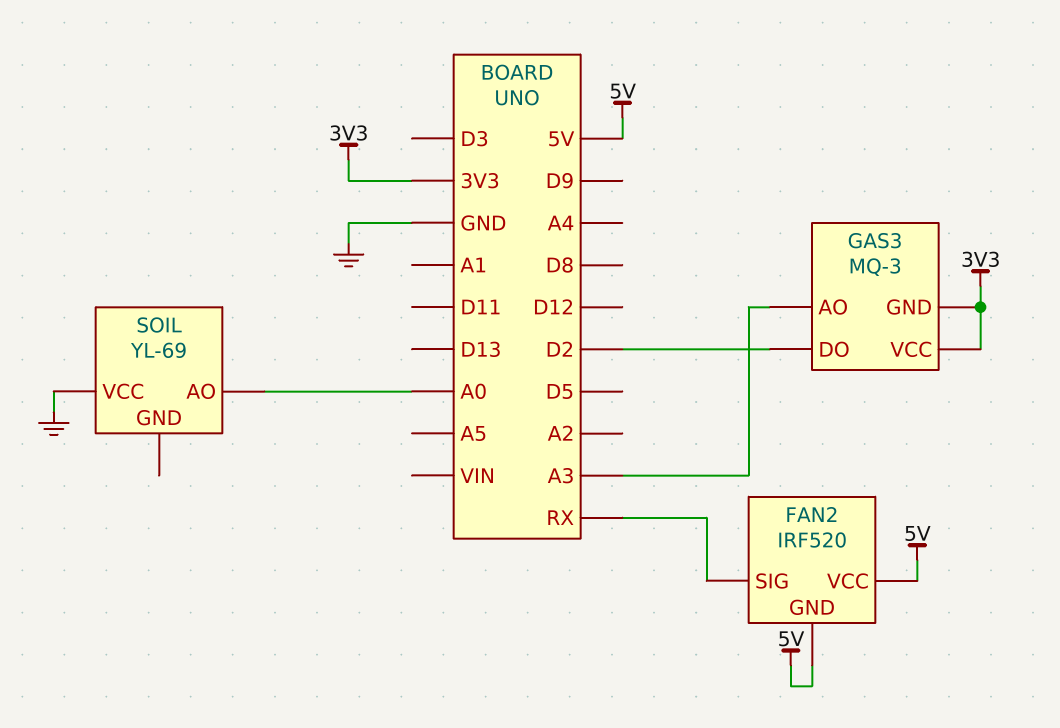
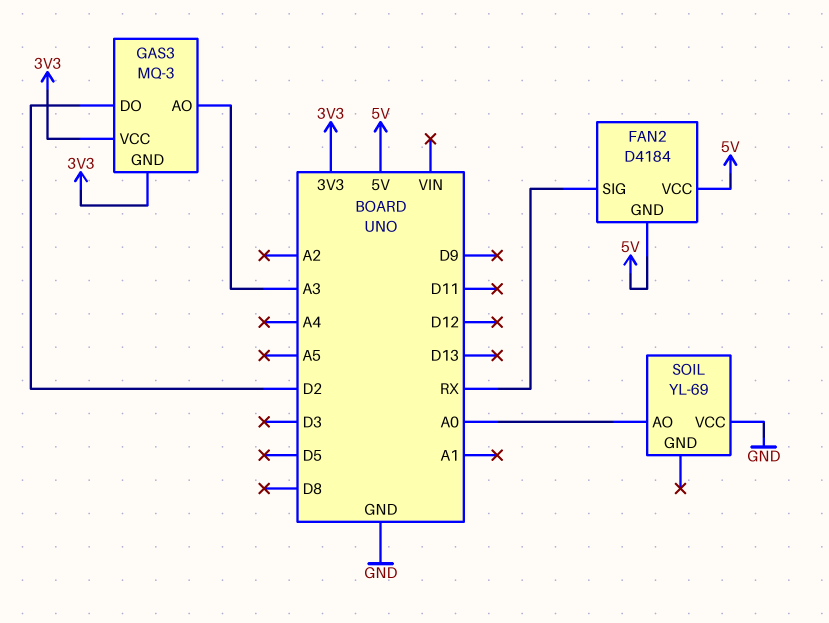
FAN2: IRF520 -> D4184

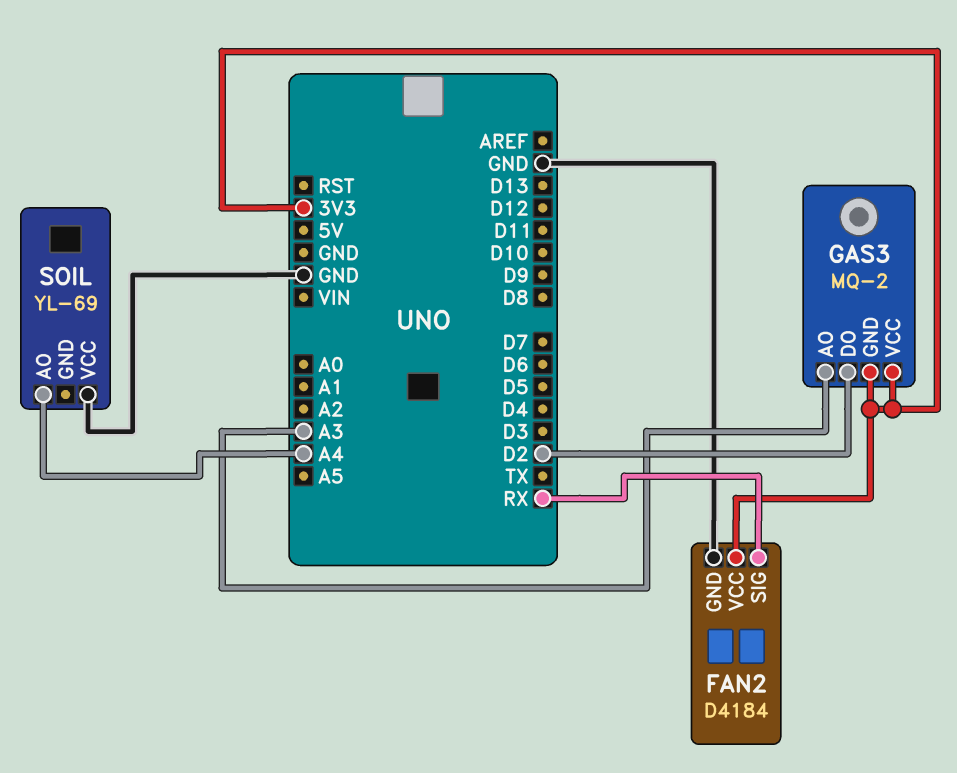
FAN2 pin GND: 5V -> GND
FAN2 pin VCC: 5V -> 3V3
GAS3: MQ-3 -> MQ-2
SOIL pin AO: A0 -> A4

